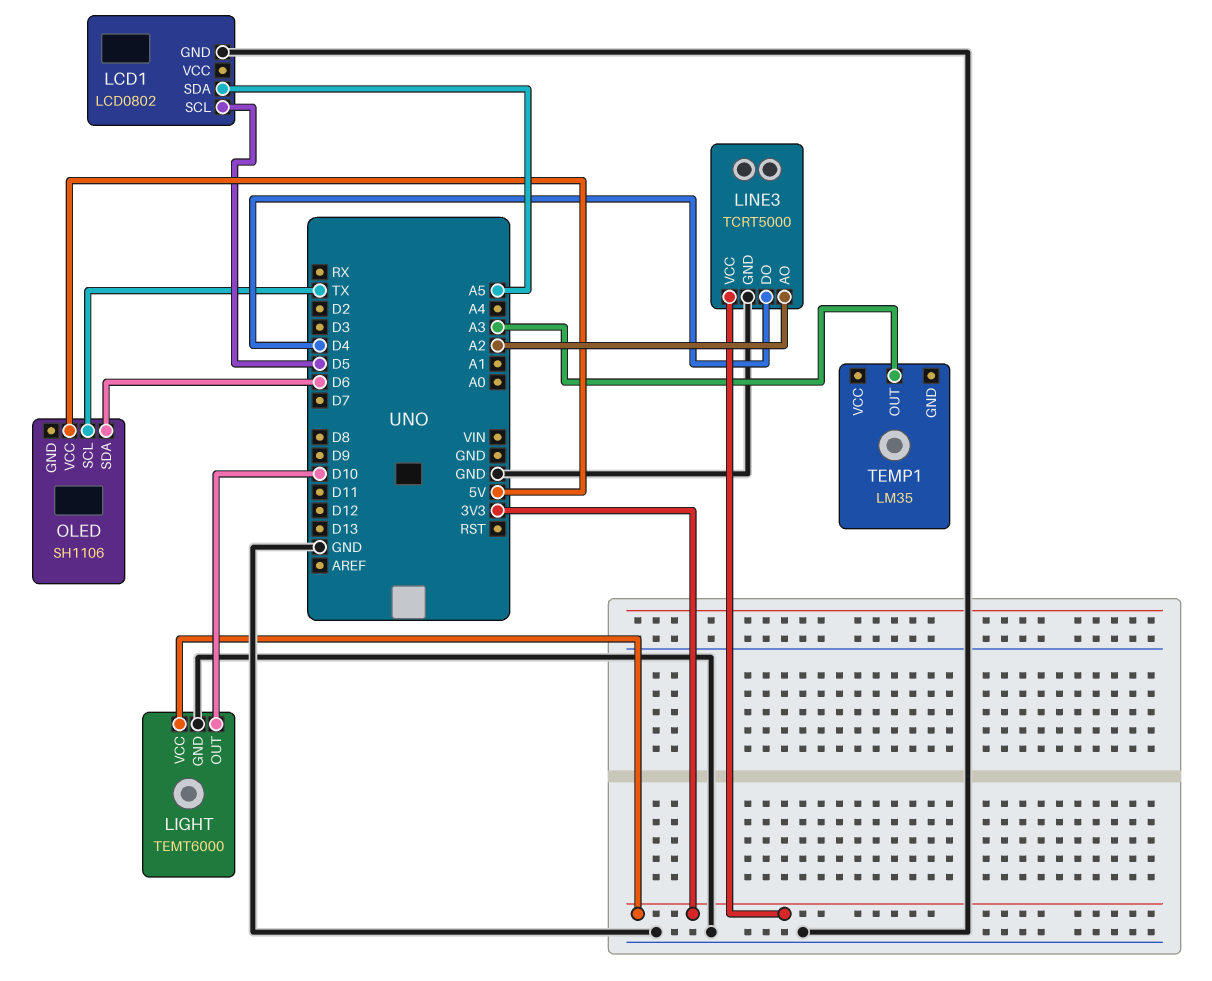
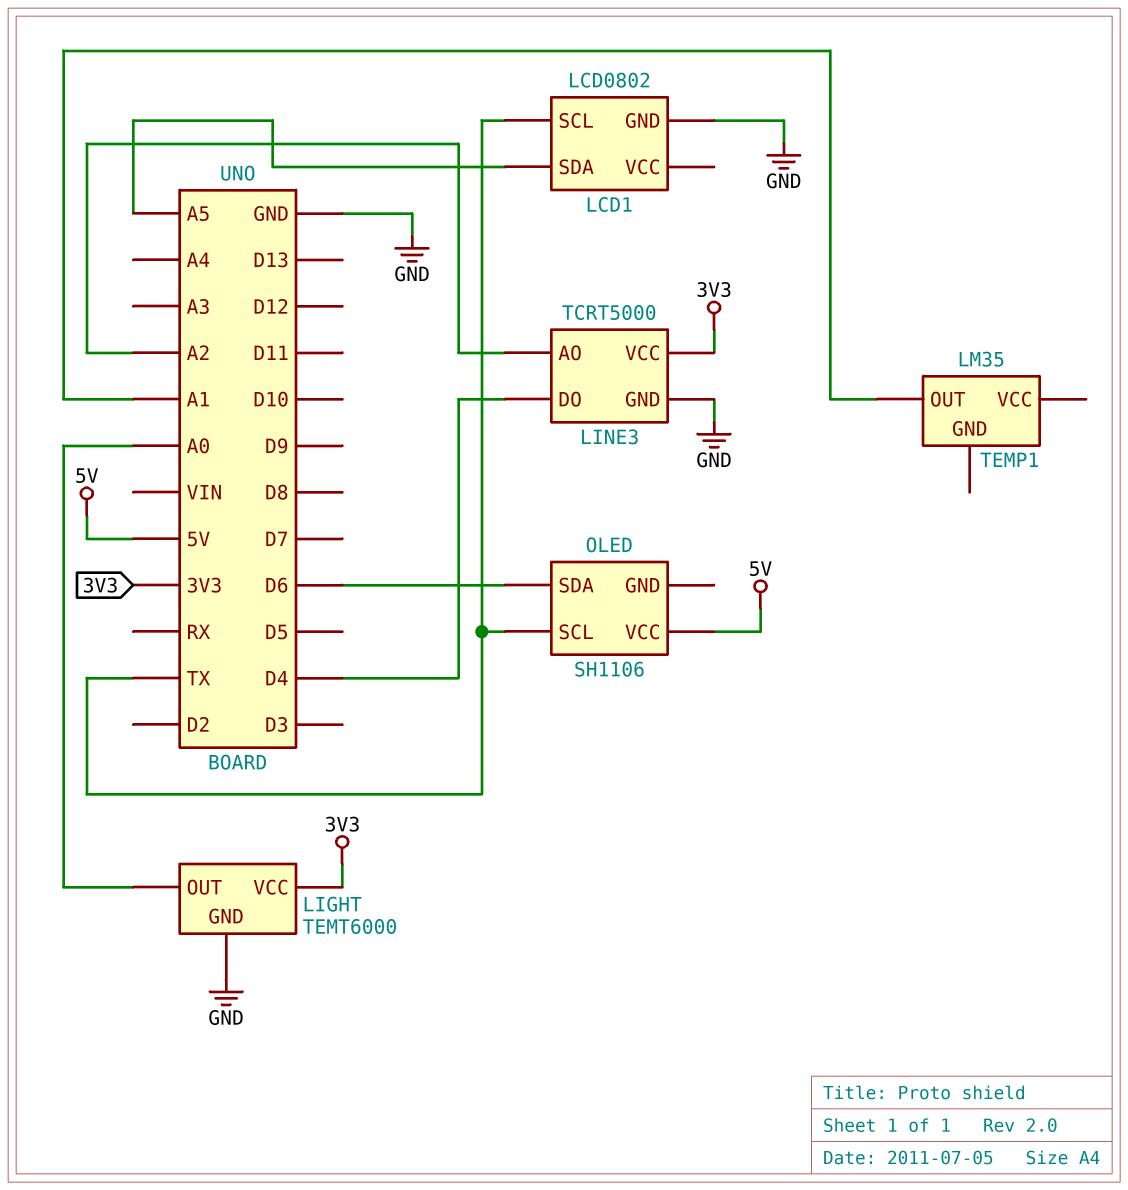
LCD1 pin SCL: D5 -> TX
LIGHT pin OUT: D10 -> A0
TEMP1 pin OUT: A3 -> A1

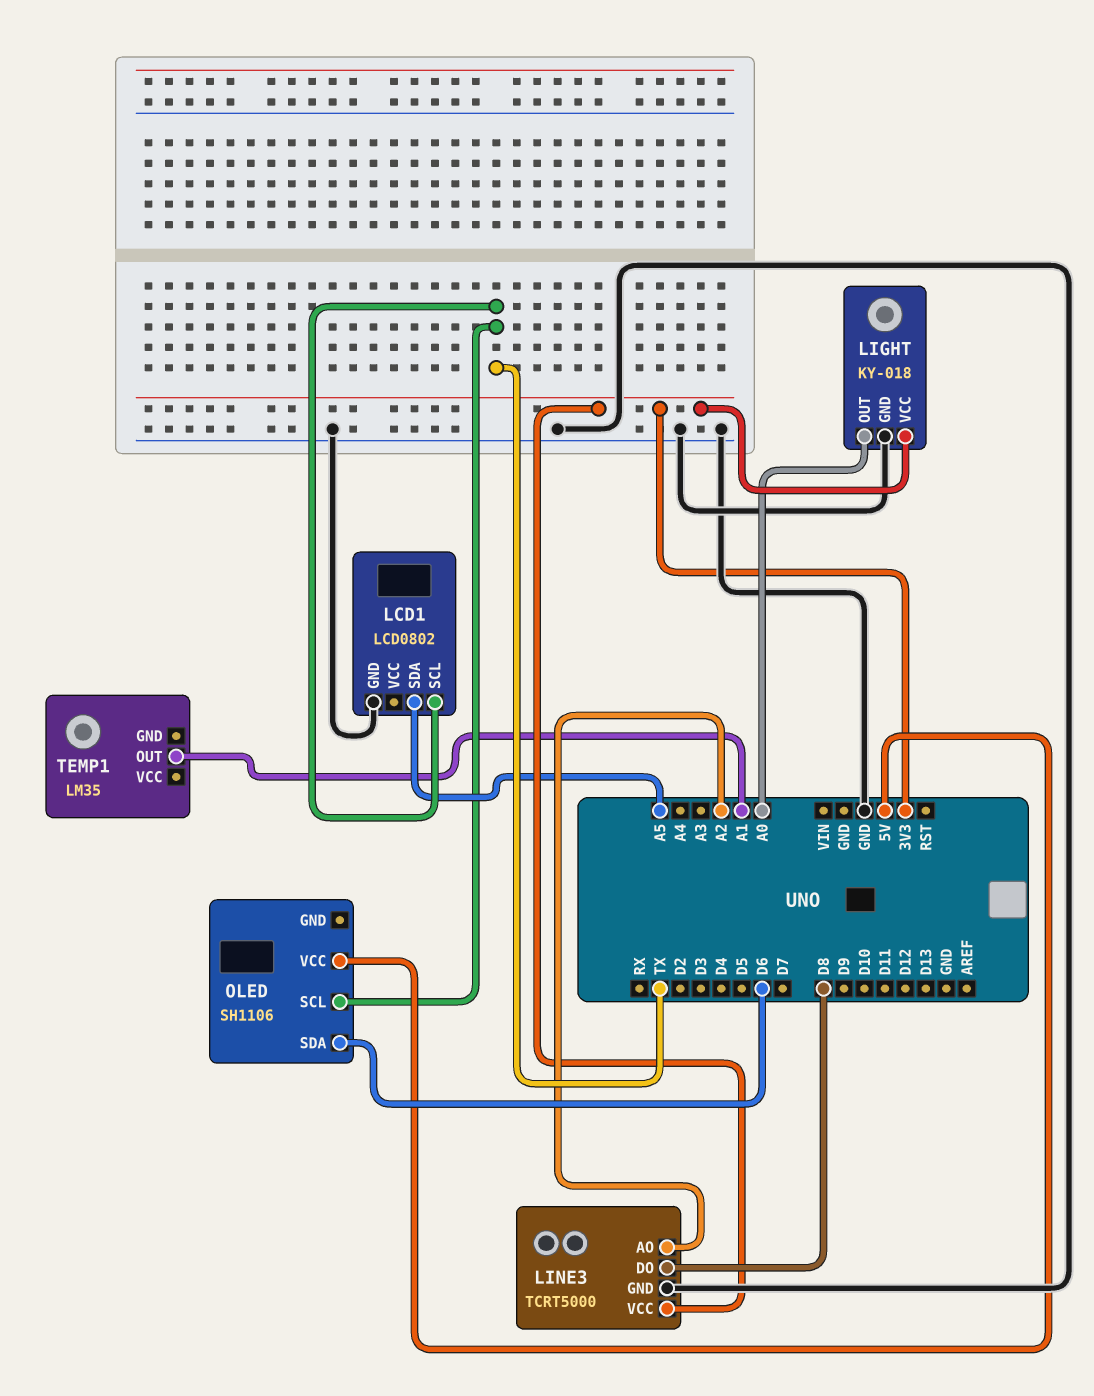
LIGHT: TEMT6000 -> KY-018
LINE3 pin DO: D4 -> D8

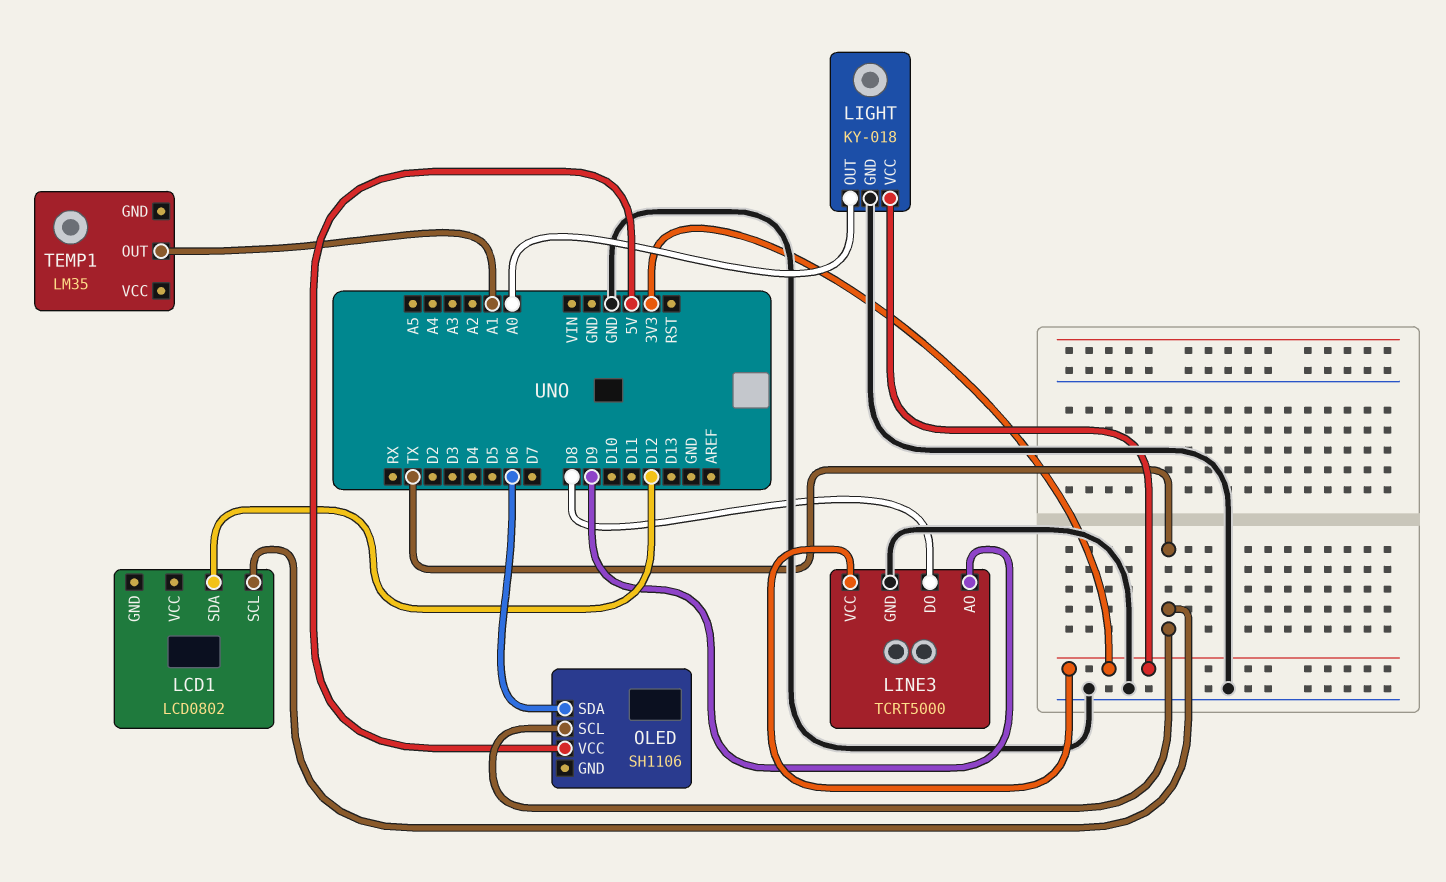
LCD1 pin GND: GND -> none
LCD1 pin SDA: A5 -> D12
LINE3 pin AO: A2 -> D9

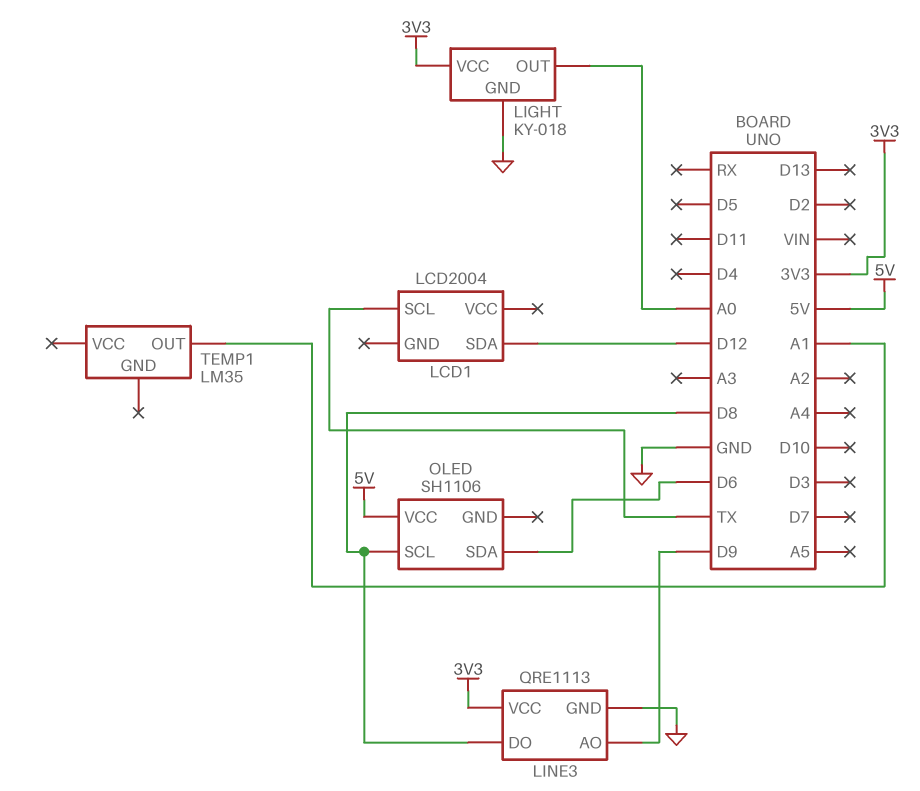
LCD1: LCD0802 -> LCD2004
LINE3: TCRT5000 -> QRE1113
OLED pin SCL: TX -> D8

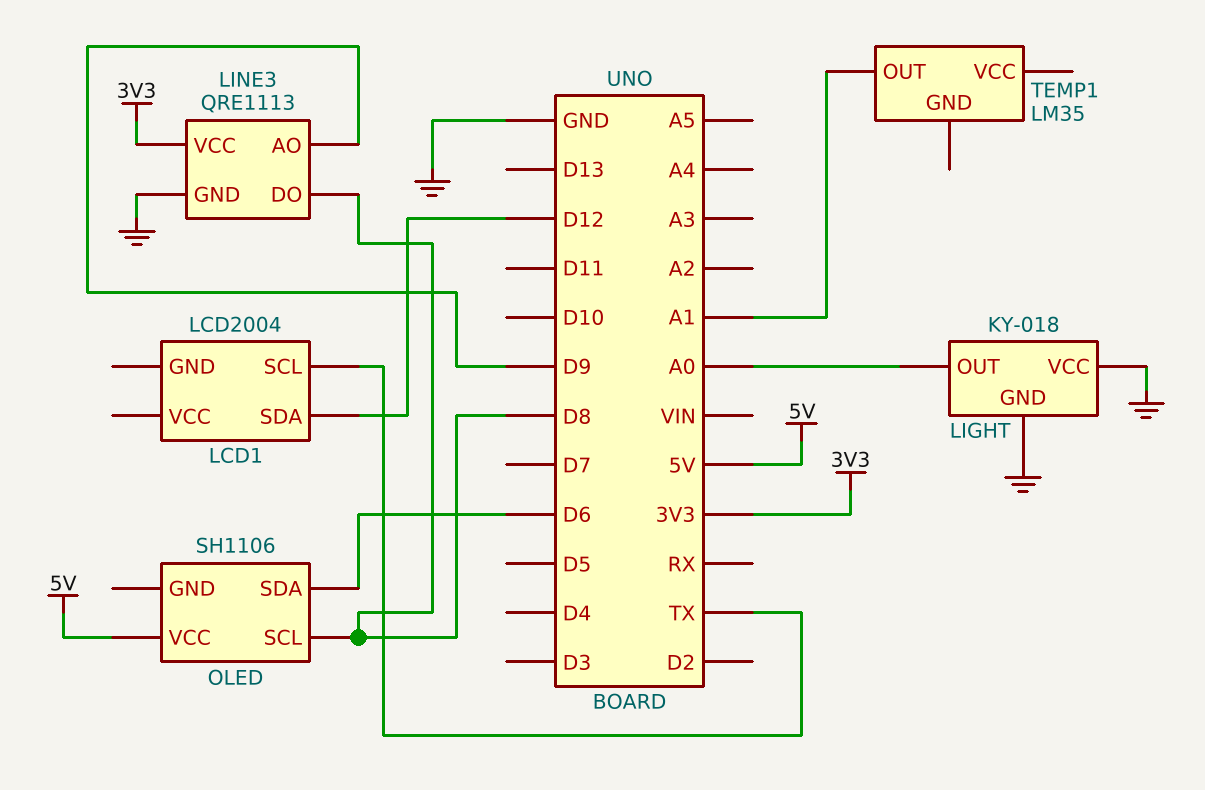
LIGHT pin VCC: 3V3 -> GND

